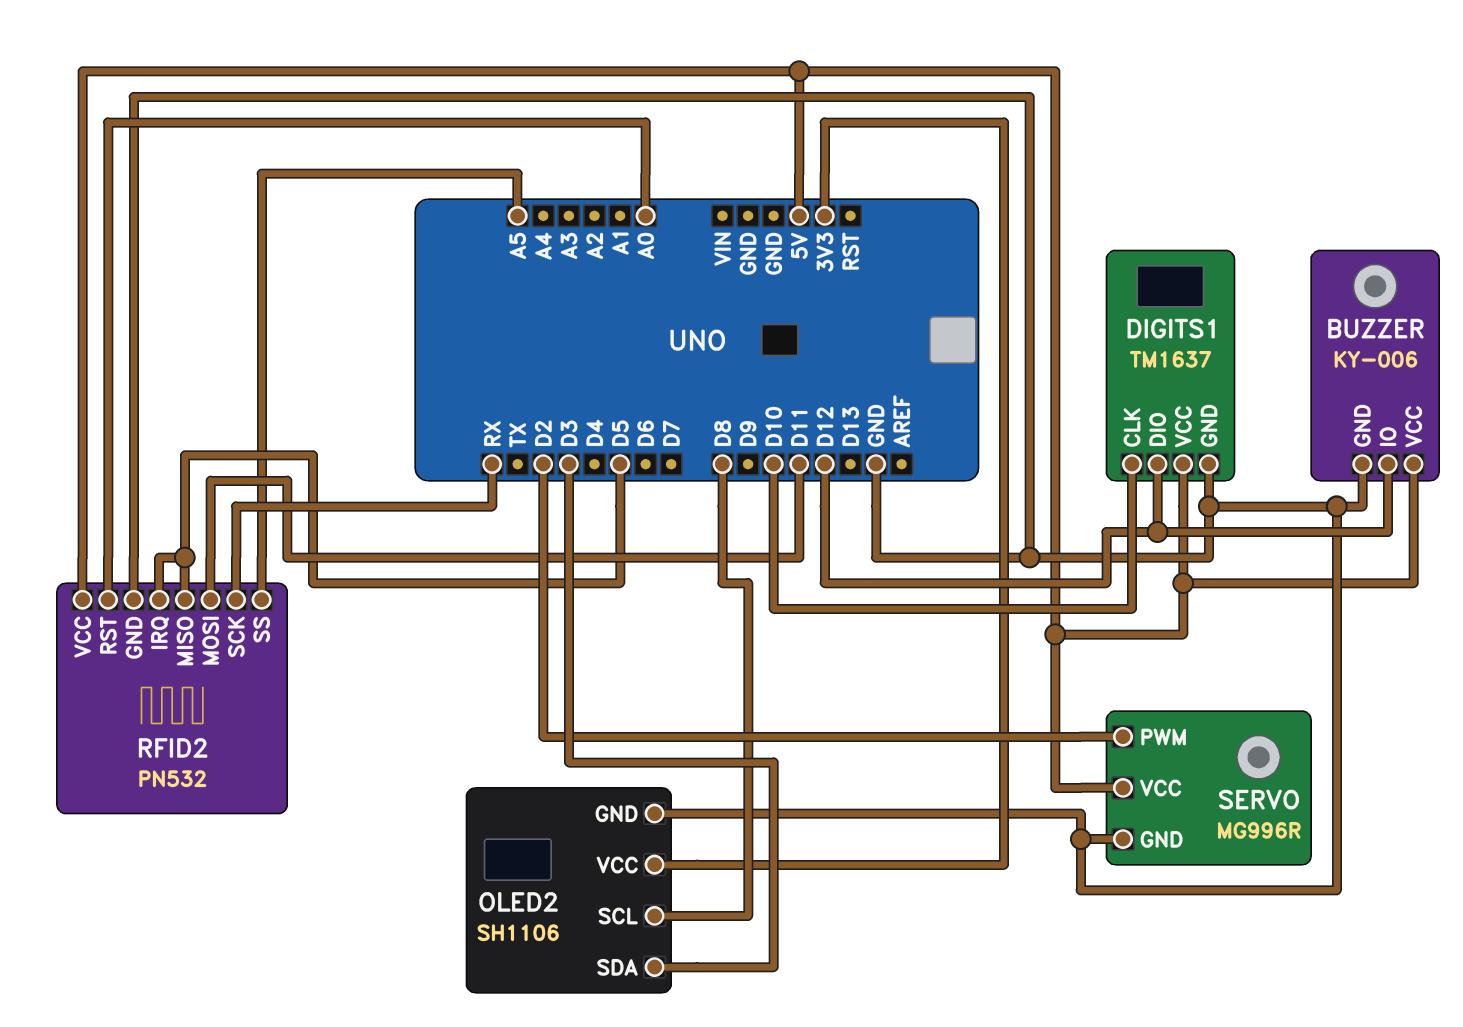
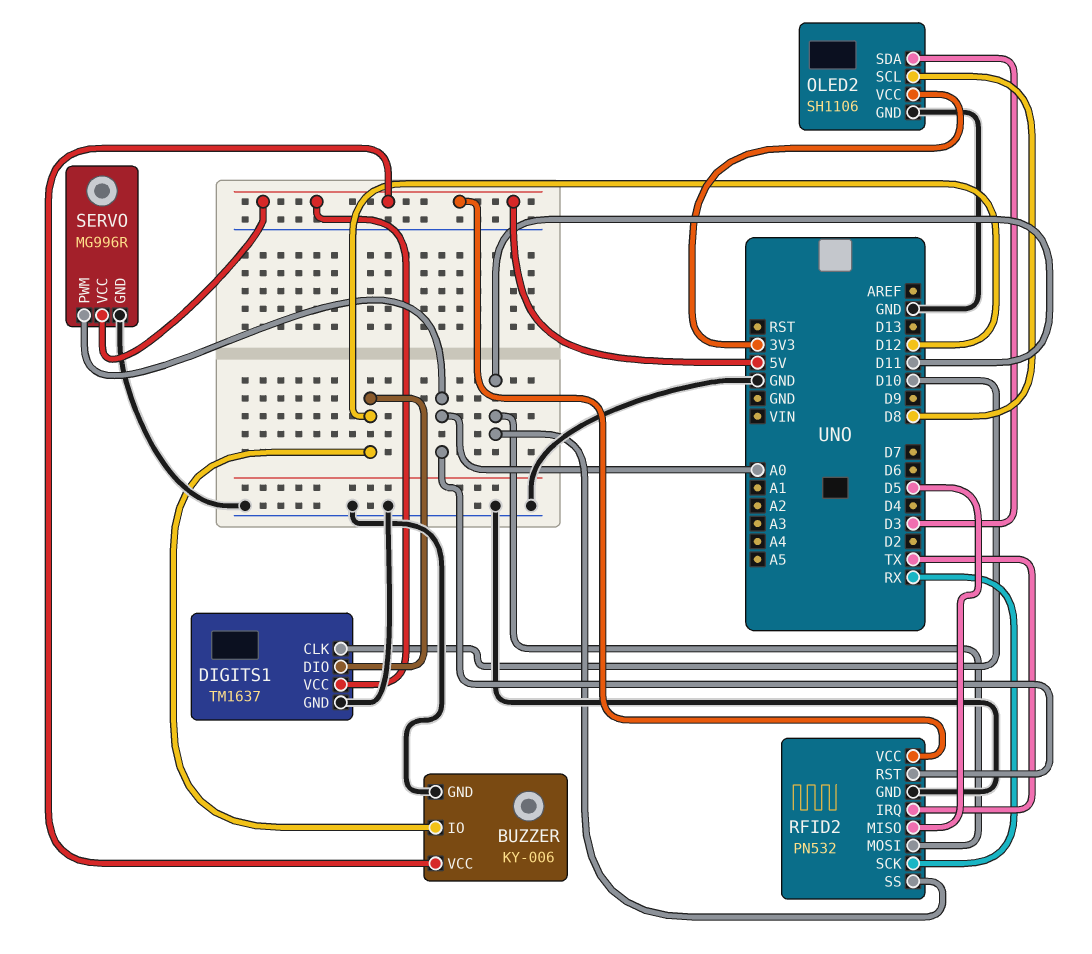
RFID2 pin IRQ: D5 -> TX
RFID2 pin SS: A5 -> D11
SERVO pin PWM: D2 -> A0

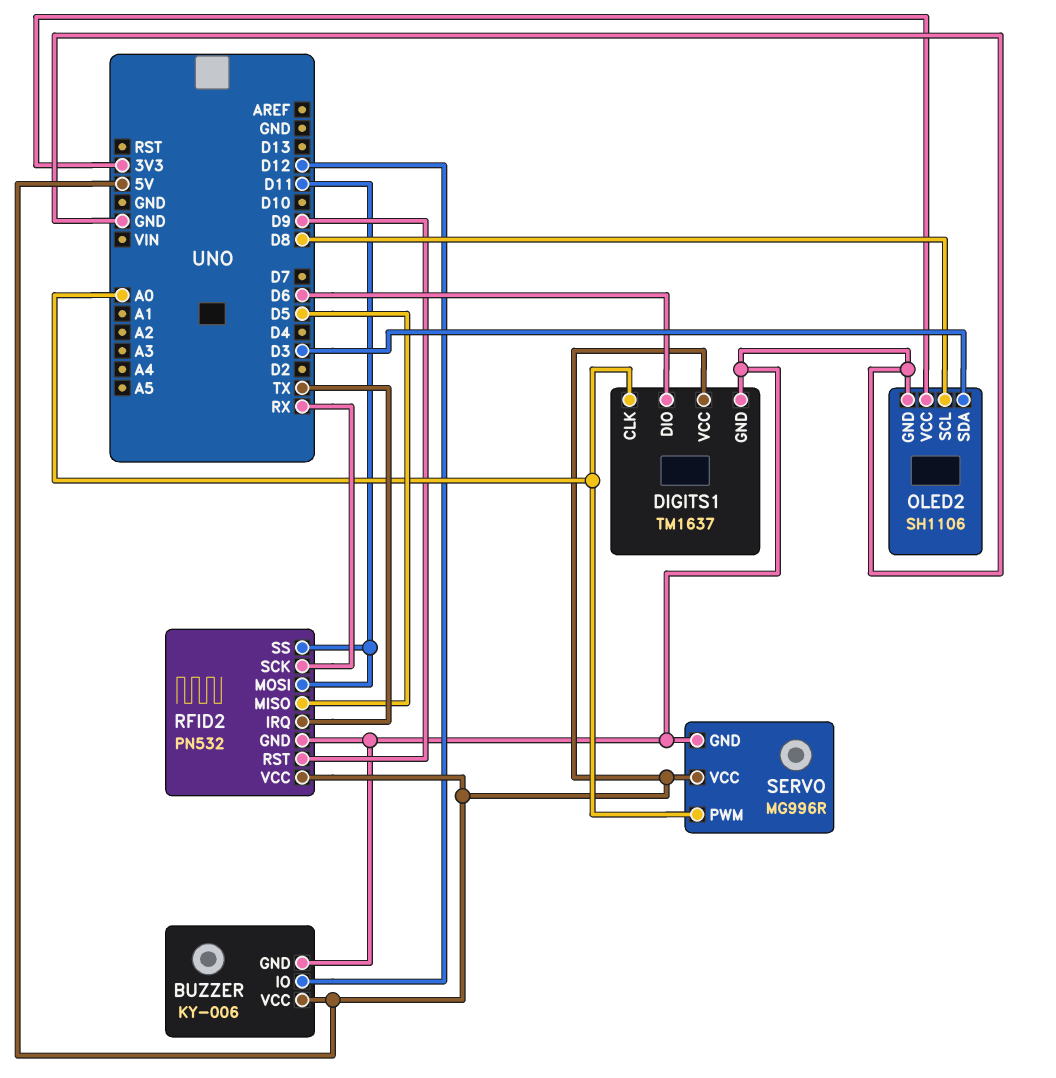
DIGITS1 pin CLK: D10 -> A0
DIGITS1 pin DIO: D12 -> D6
RFID2 pin RST: A0 -> D9

